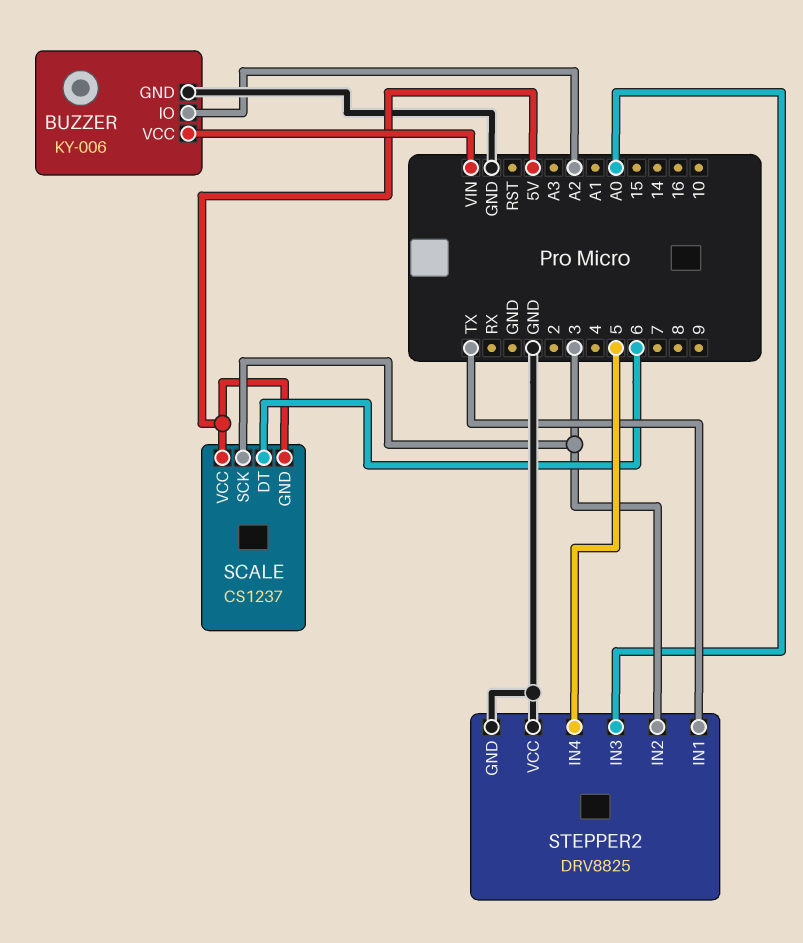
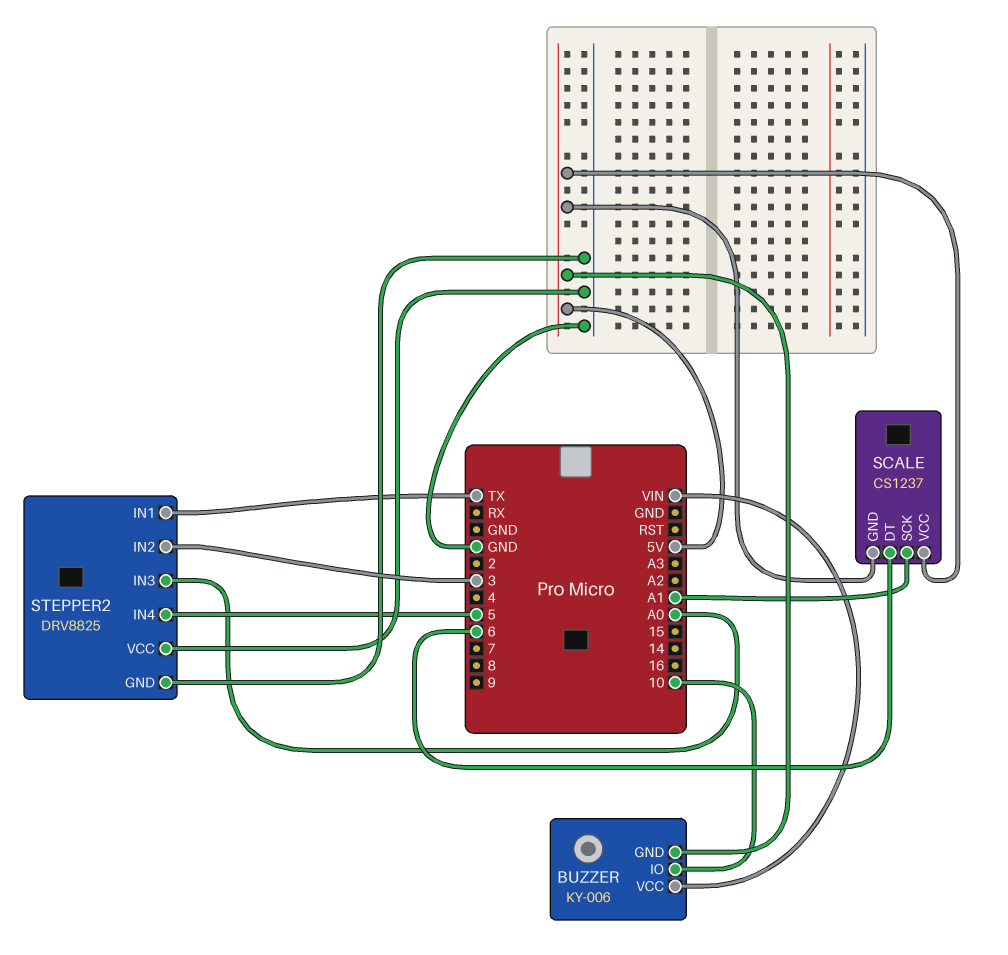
BUZZER pin GND: GND -> 5V
BUZZER pin IO: A2 -> 10
SCALE pin SCK: 3 -> A1

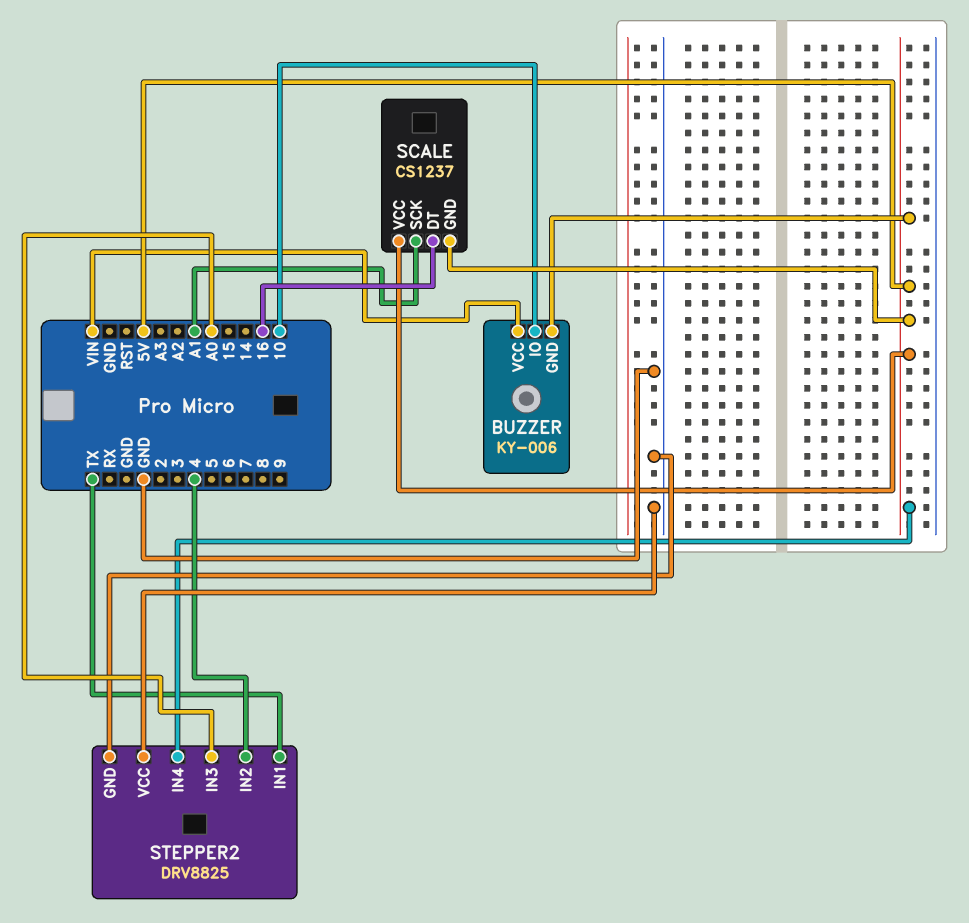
SCALE pin DT: 6 -> 16
STEPPER2 pin IN2: 3 -> 4
STEPPER2 pin IN4: 5 -> 5V

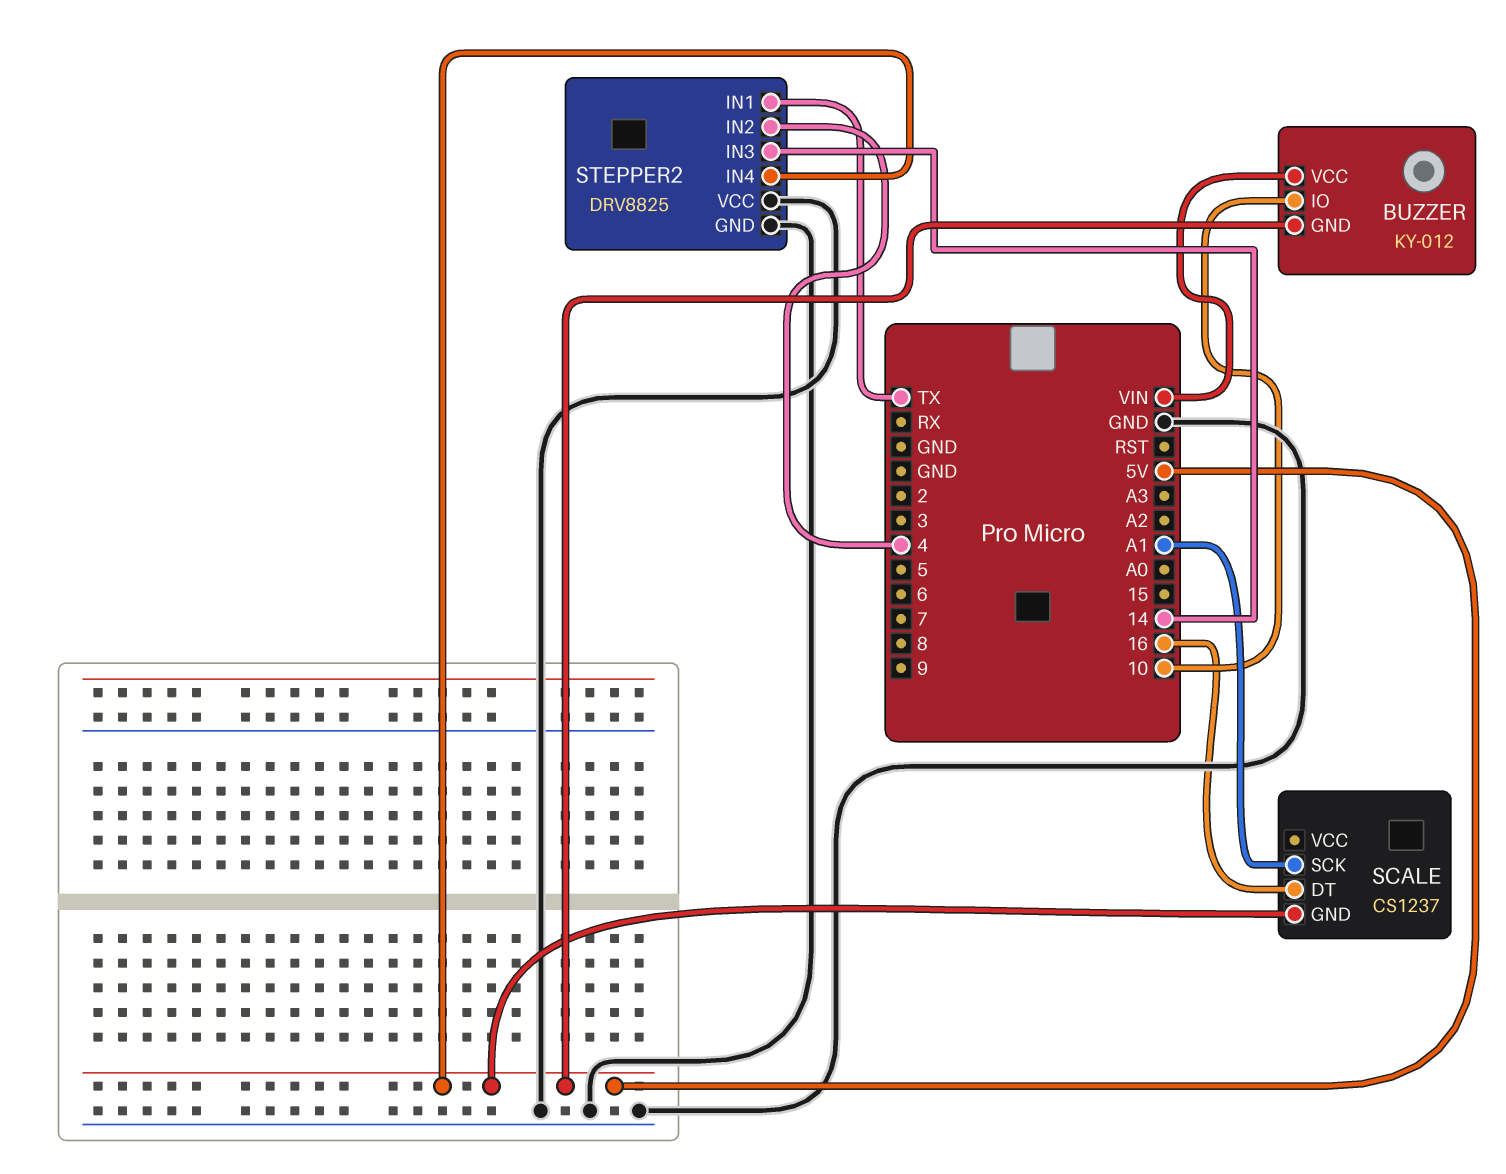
BUZZER: KY-006 -> KY-012
SCALE pin VCC: 5V -> none
STEPPER2 pin IN3: A0 -> 14

